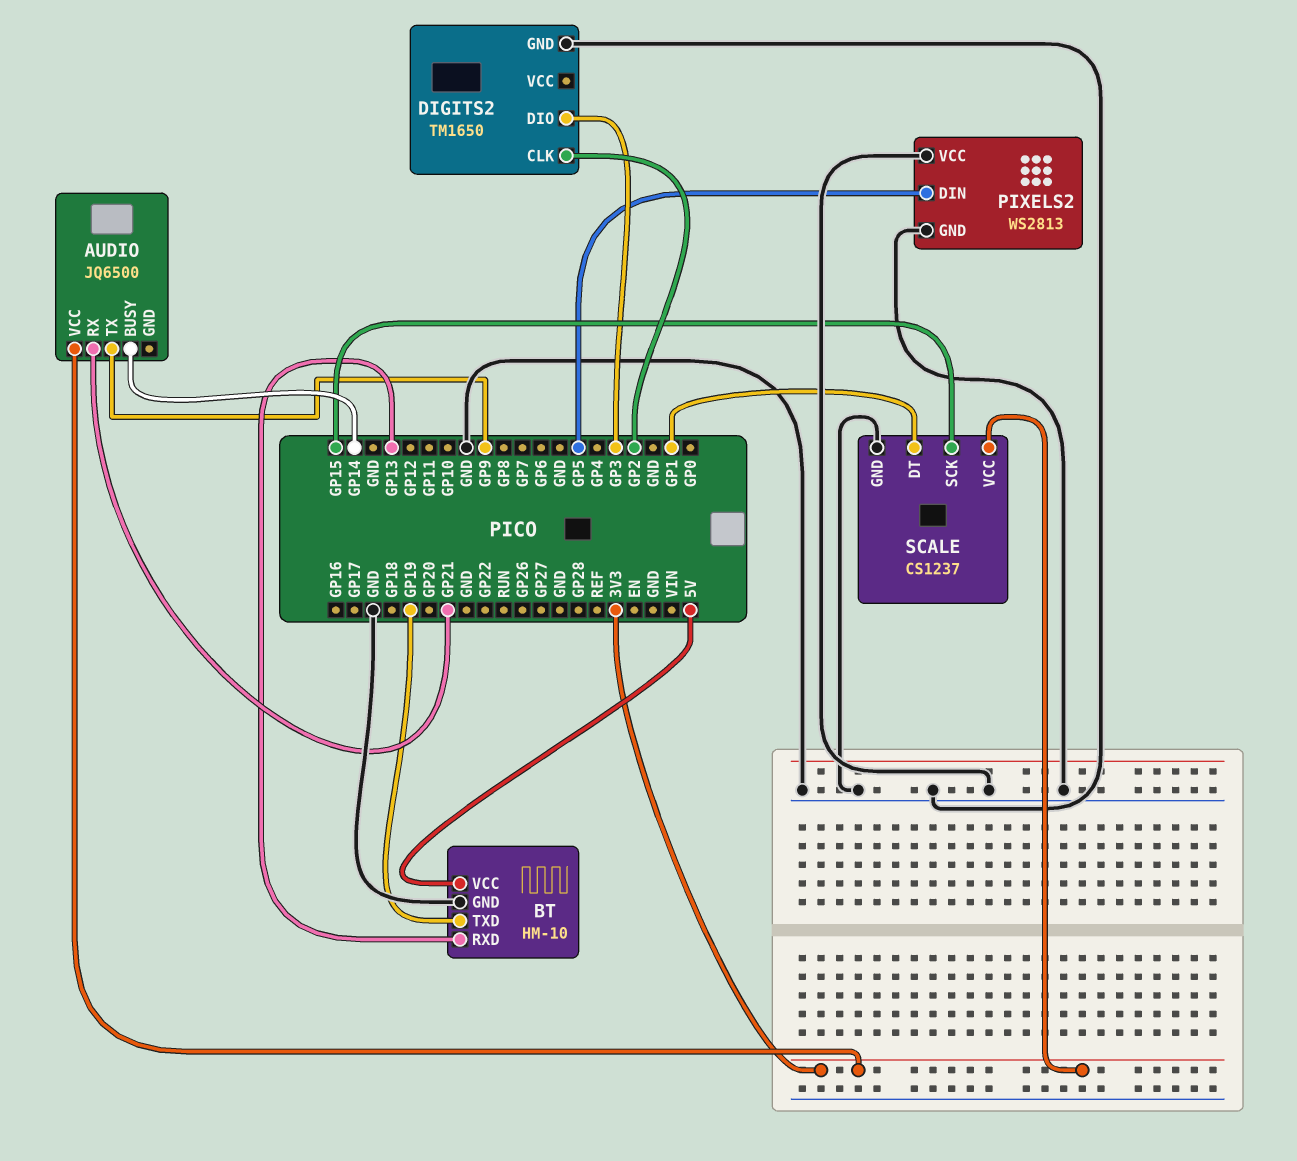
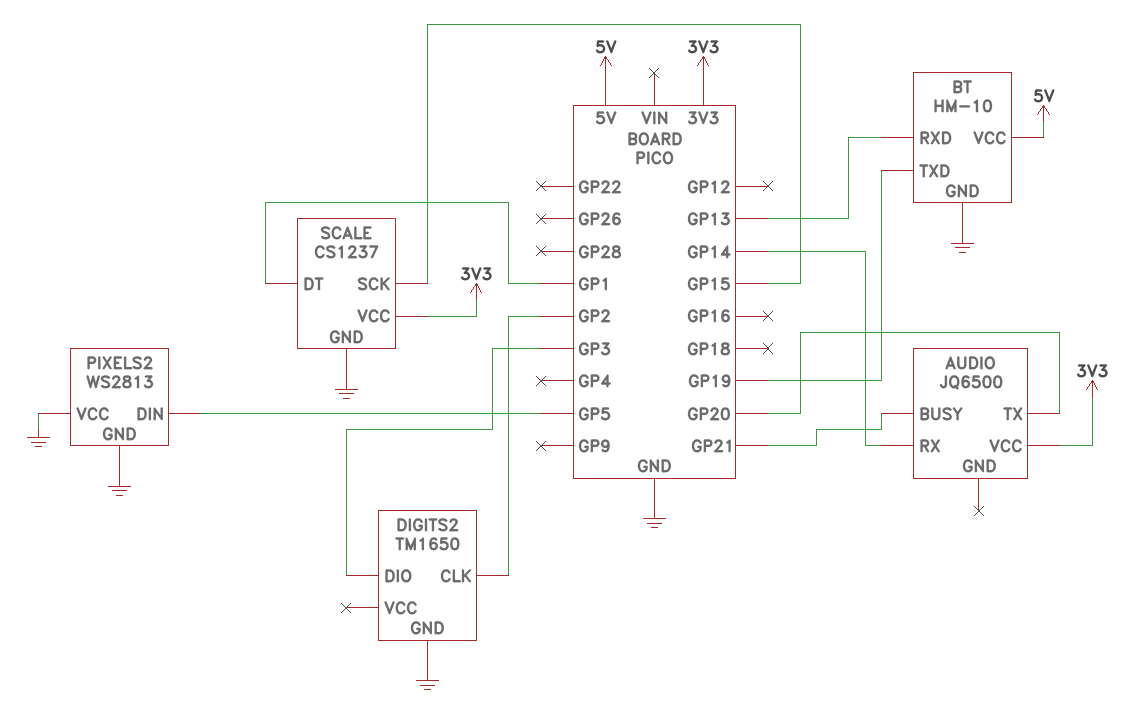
AUDIO pin BUSY: GP14 -> GP21
AUDIO pin RX: GP21 -> GP14
AUDIO pin TX: GP9 -> GP20

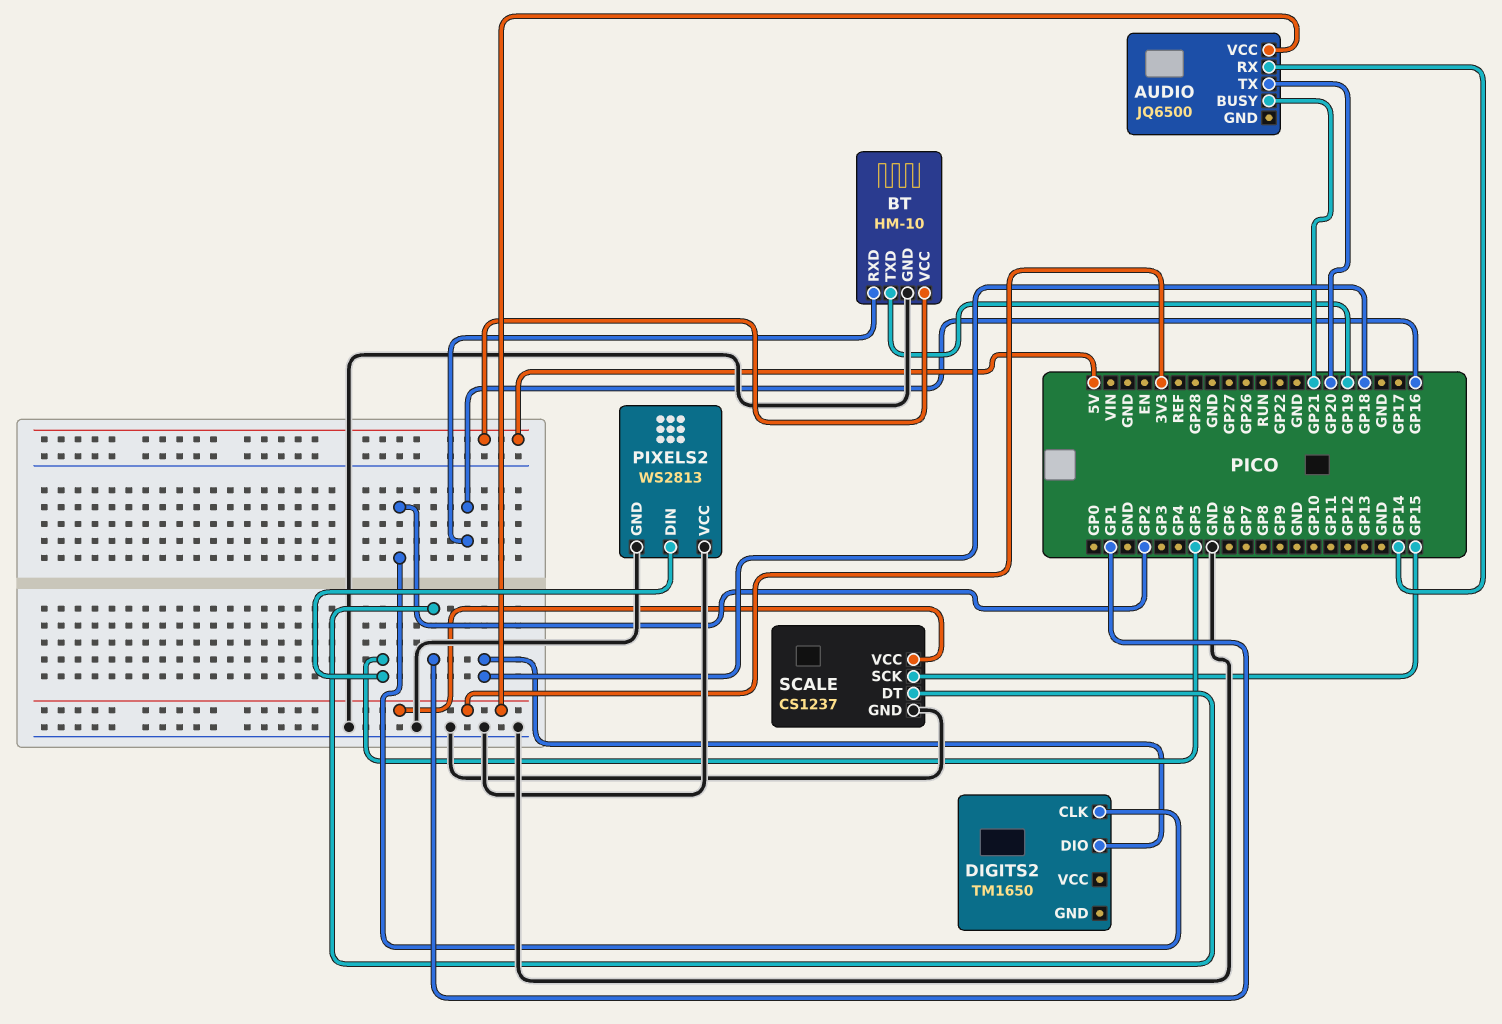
BT pin RXD: GP13 -> GP16
DIGITS2 pin DIO: GP3 -> GP18
DIGITS2 pin GND: GND -> none

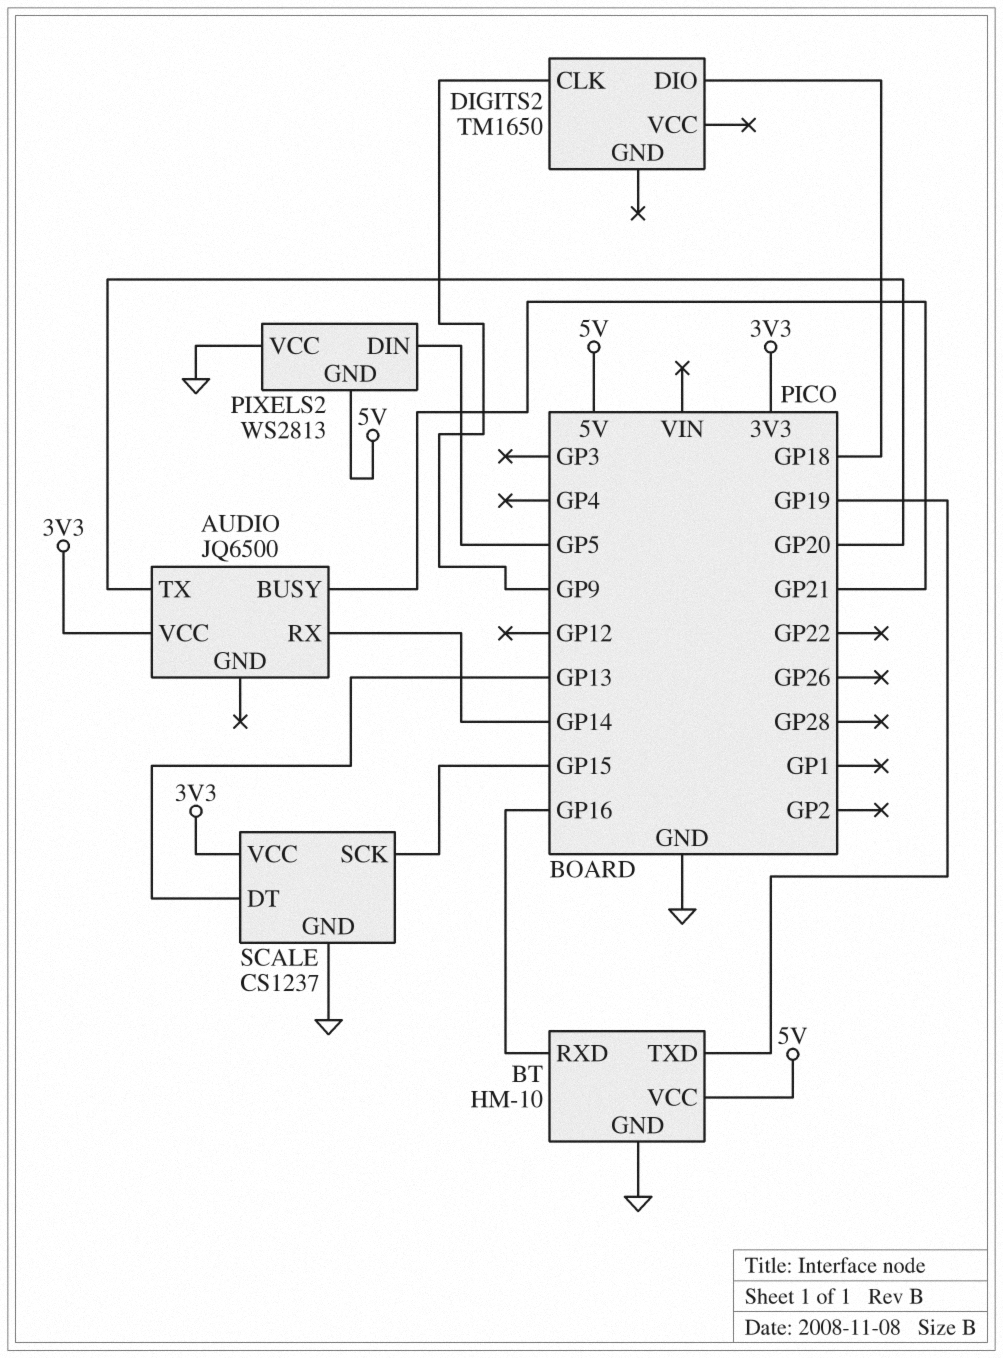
DIGITS2 pin CLK: GP2 -> GP9
PIXELS2 pin GND: GND -> 5V
SCALE pin DT: GP1 -> GP13

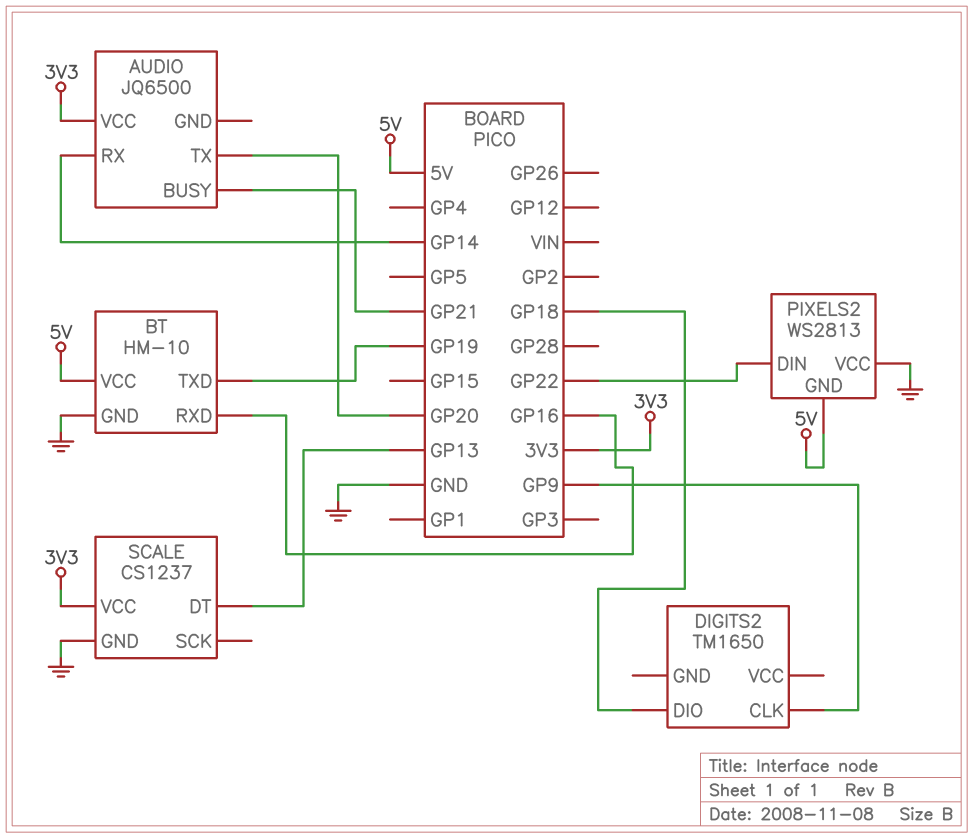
PIXELS2 pin DIN: GP5 -> GP22
SCALE pin SCK: GP15 -> none

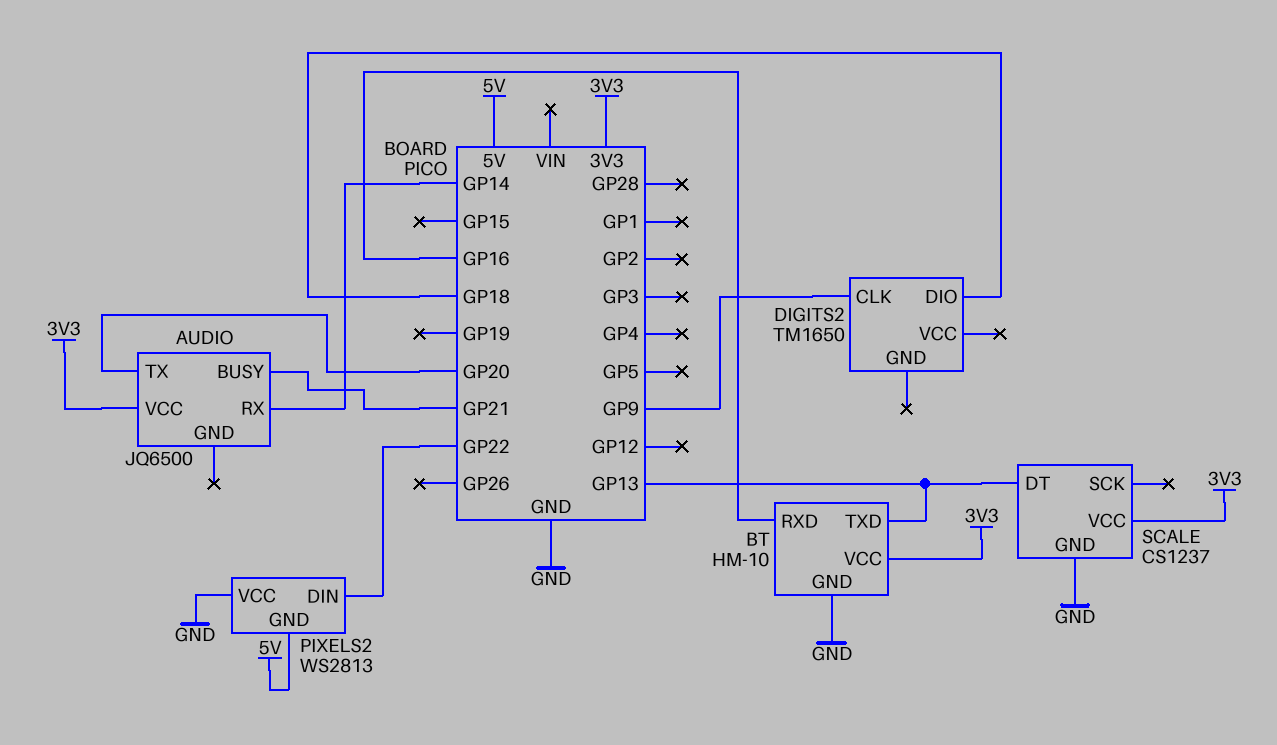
BT pin TXD: GP19 -> GP13
BT pin VCC: 5V -> 3V3

